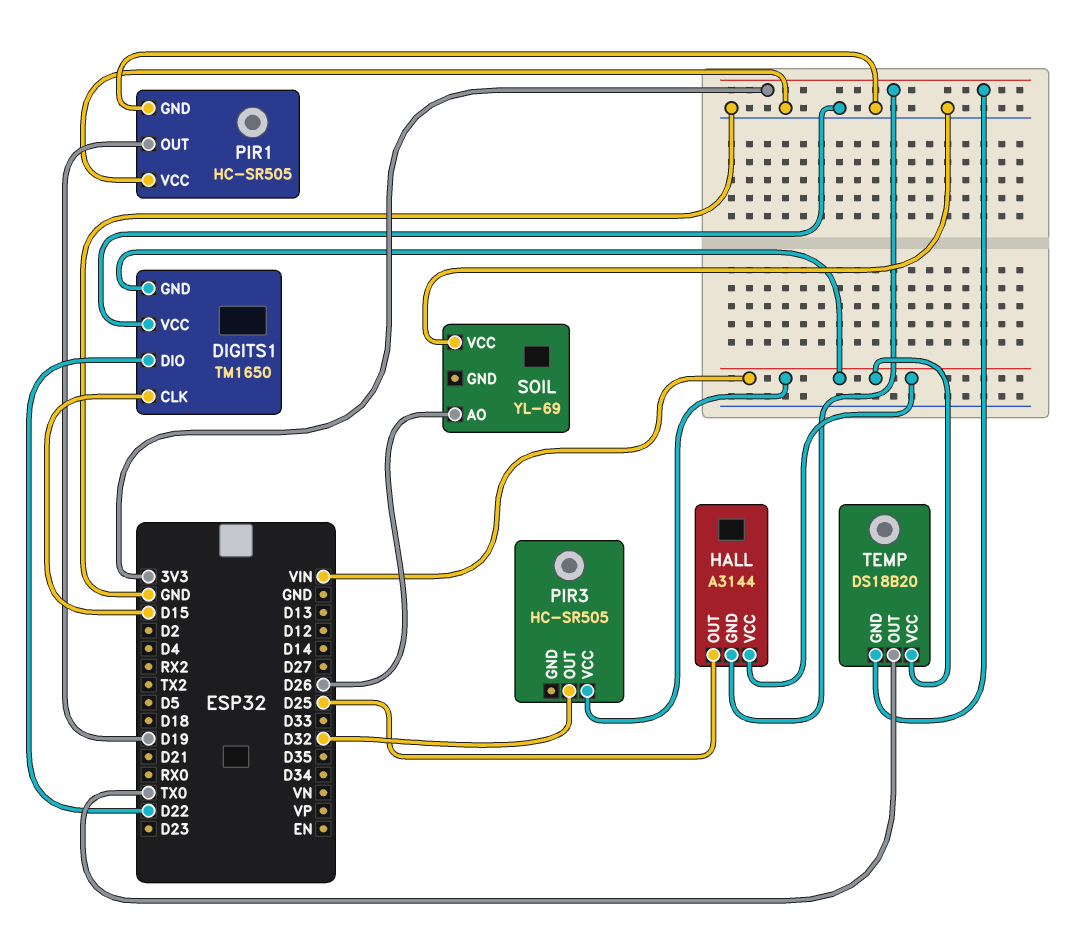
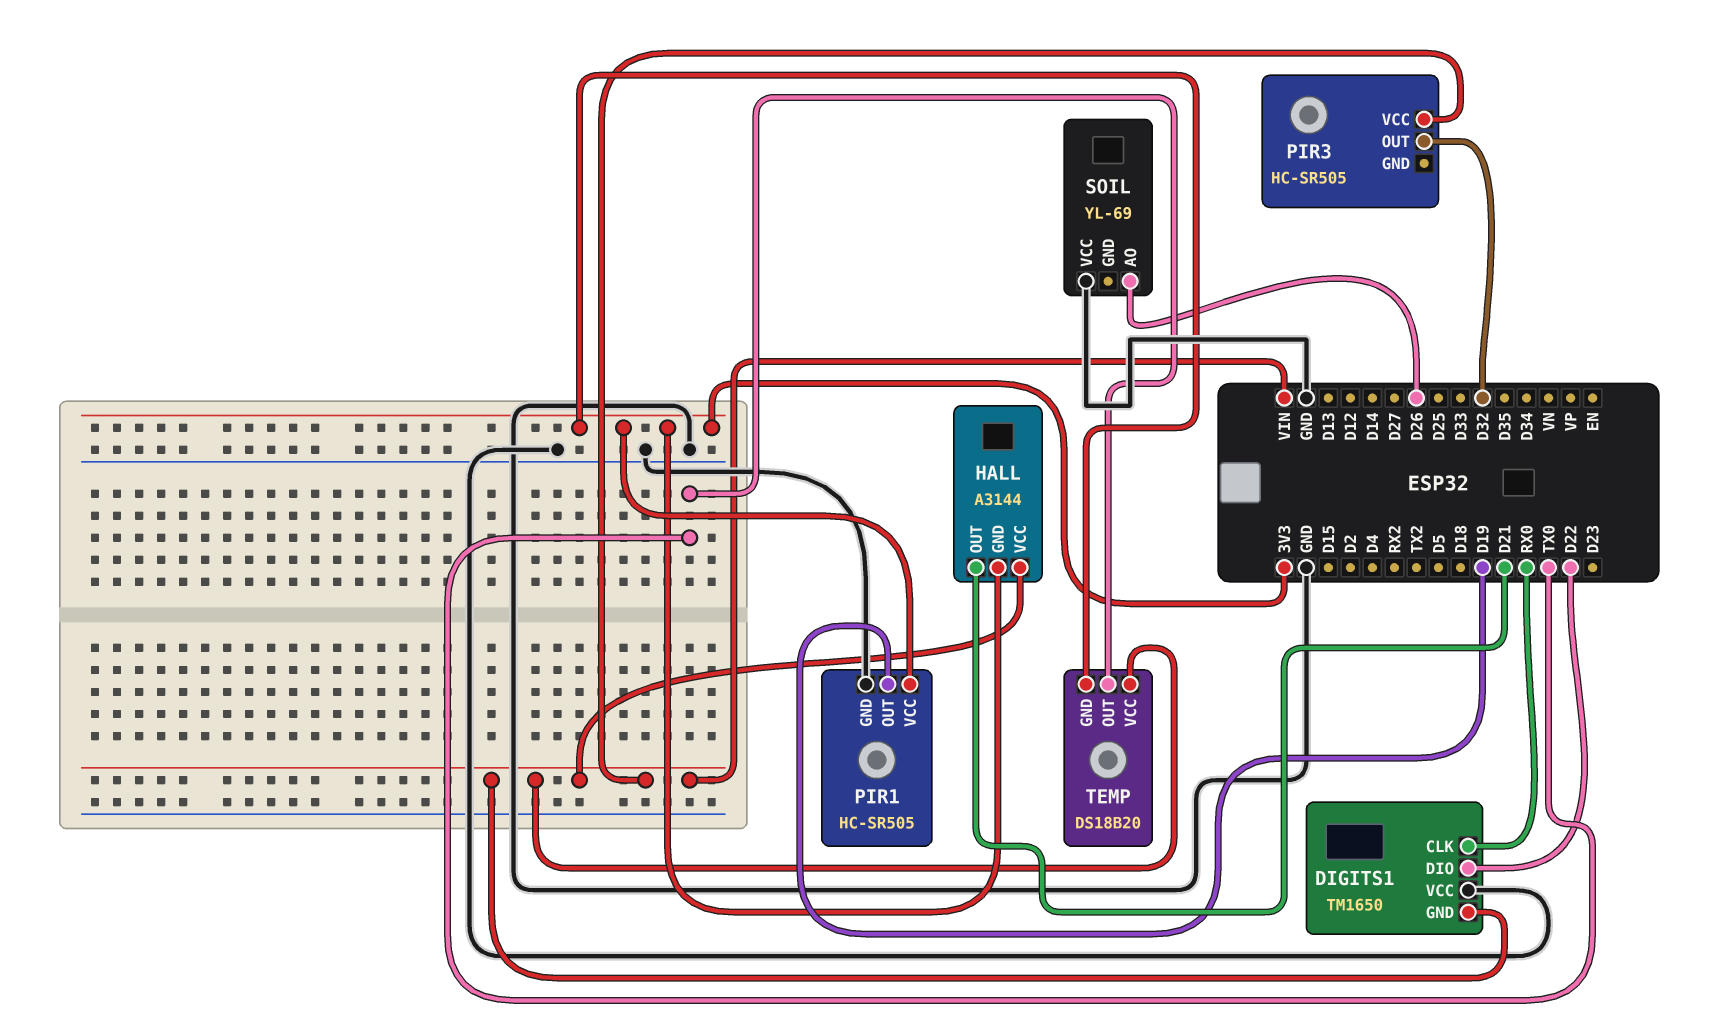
DIGITS1 pin CLK: D15 -> RX0
HALL pin OUT: D25 -> D21
PIR1 pin VCC: GND -> 3V3

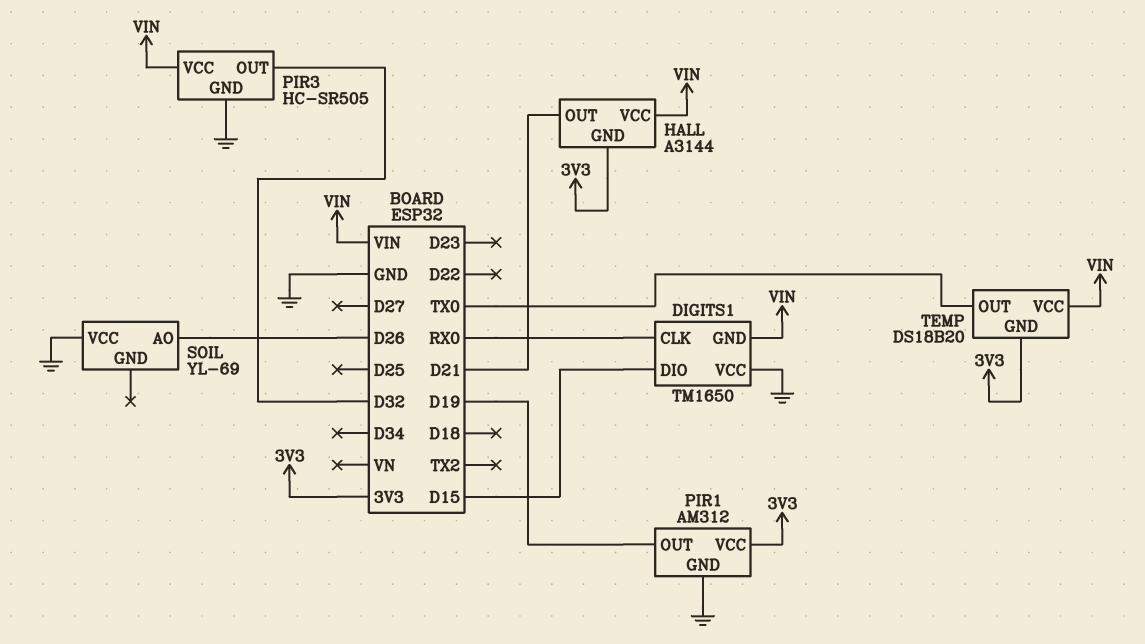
DIGITS1 pin DIO: D22 -> D15
PIR1: HC-SR505 -> AM312
PIR3 pin GND: none -> GND

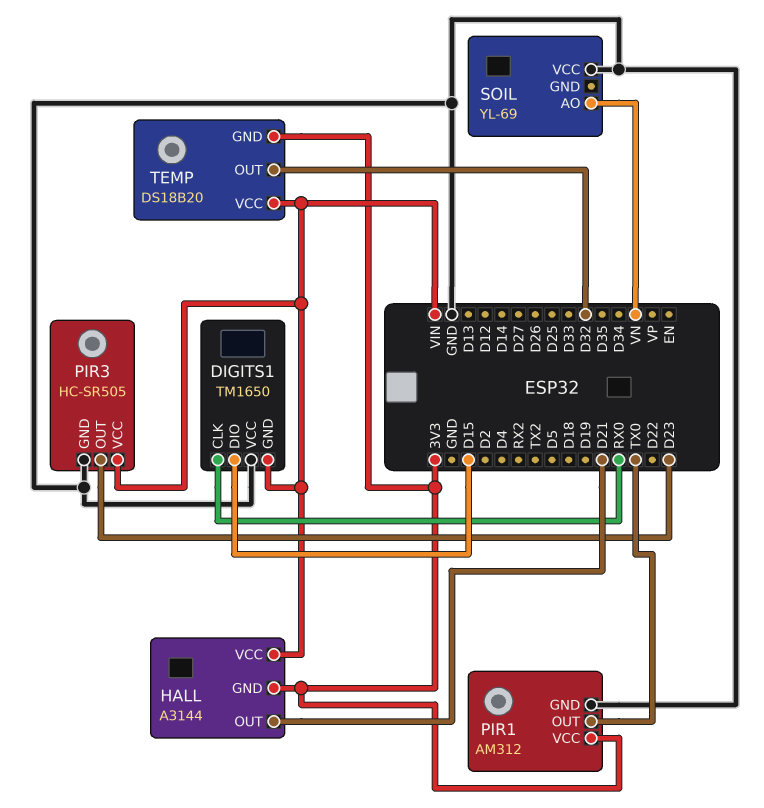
PIR1 pin OUT: D19 -> TX0
PIR3 pin OUT: D32 -> D23
SOIL pin AO: D26 -> VN
TEMP pin OUT: TX0 -> D32

